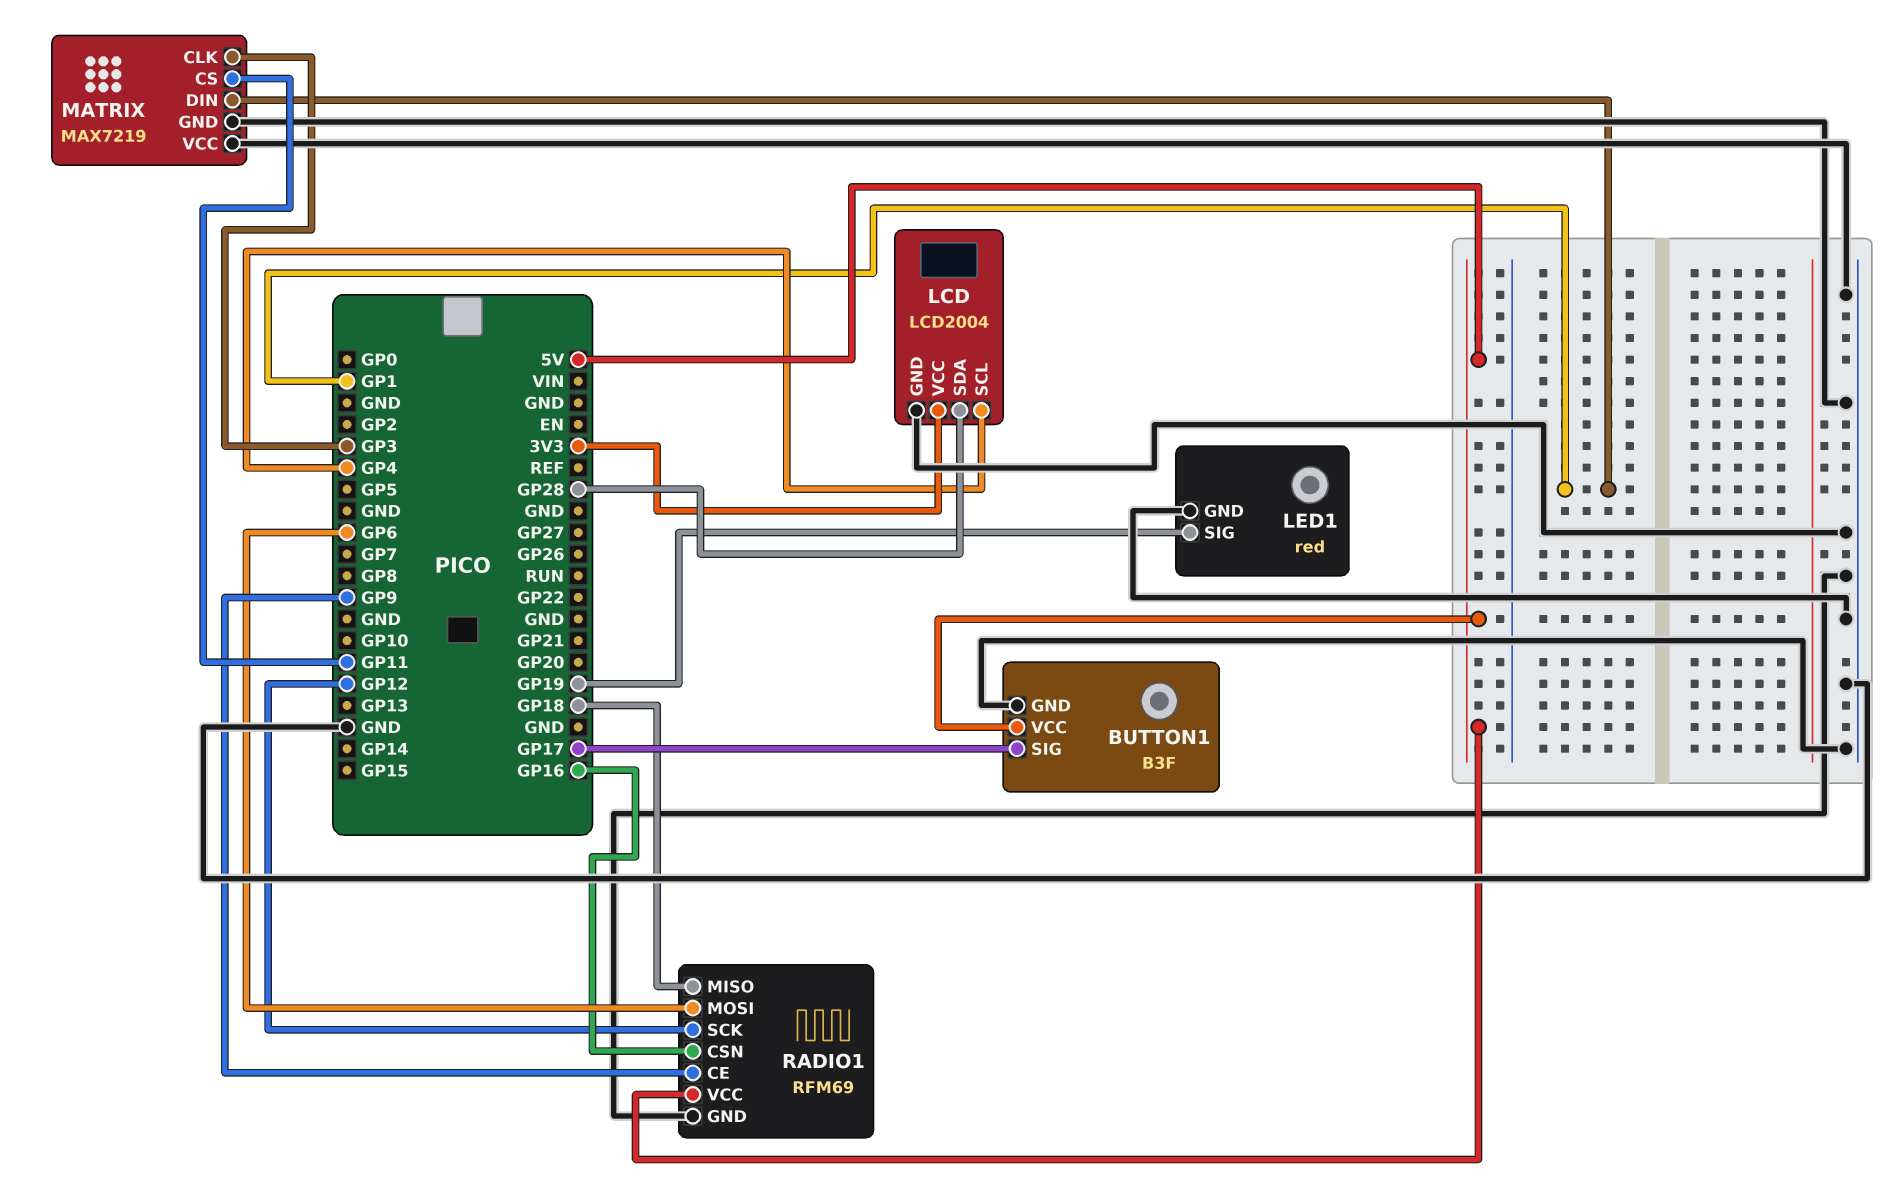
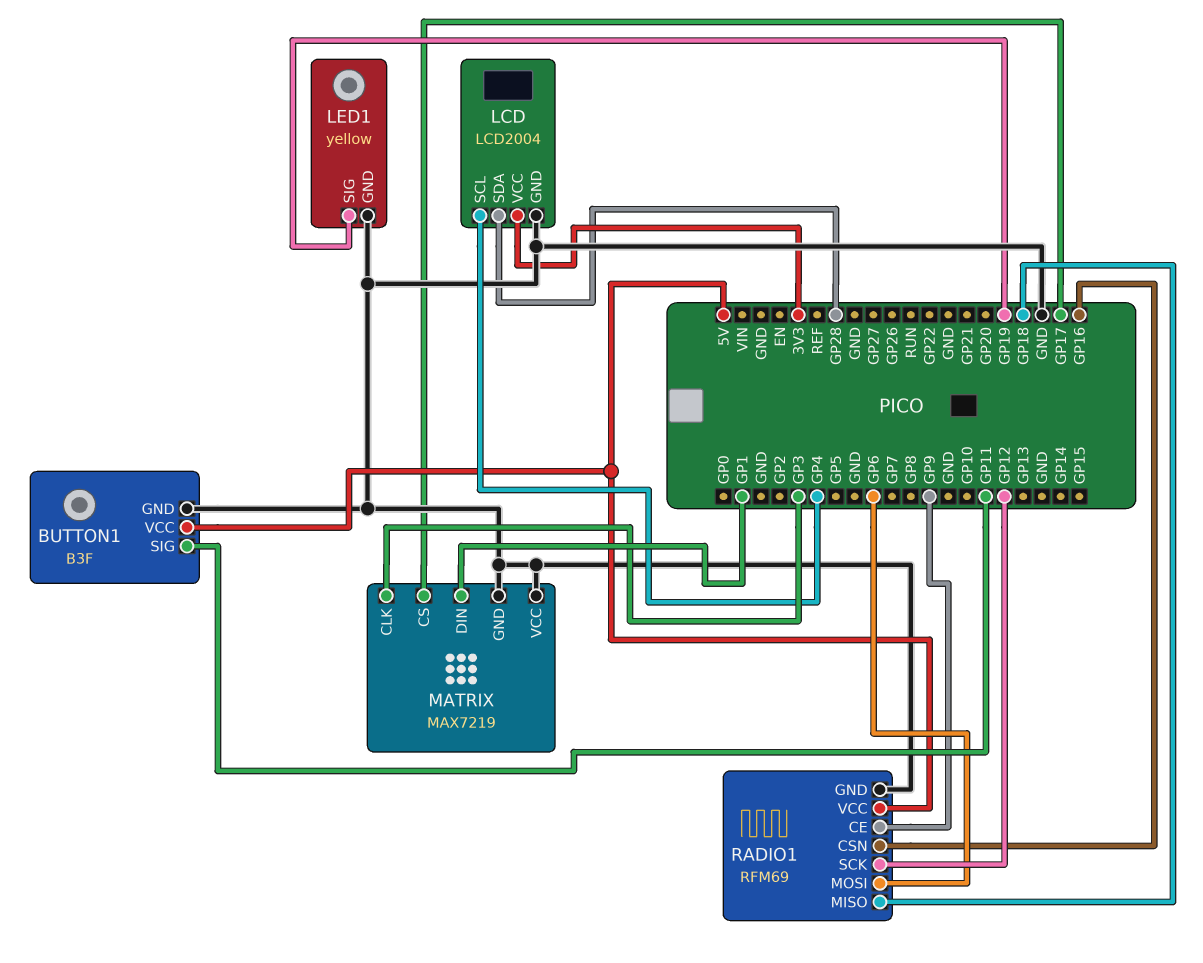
BUTTON1 pin SIG: GP17 -> GP11
LED1: red -> yellow
MATRIX pin CS: GP11 -> GP17

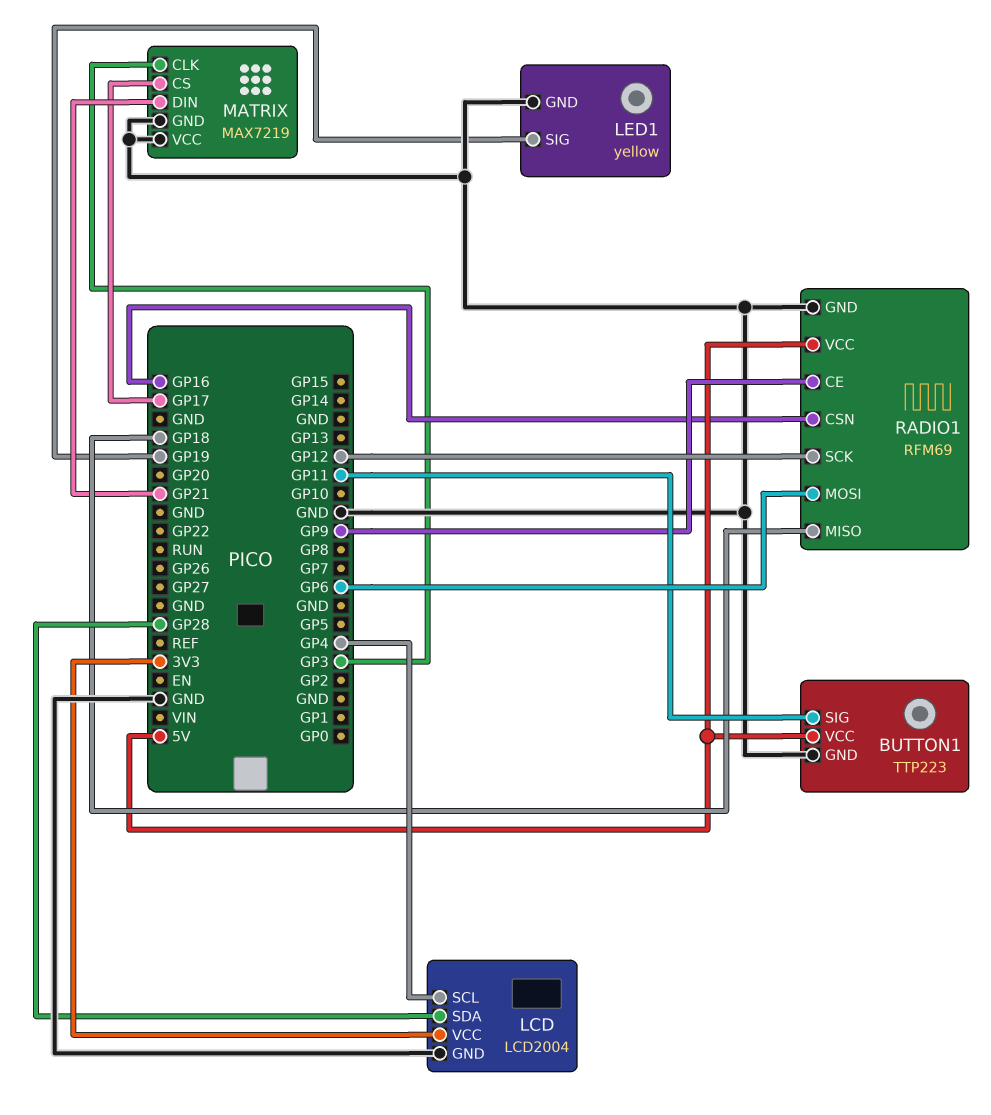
BUTTON1: B3F -> TTP223
MATRIX pin DIN: GP1 -> GP21

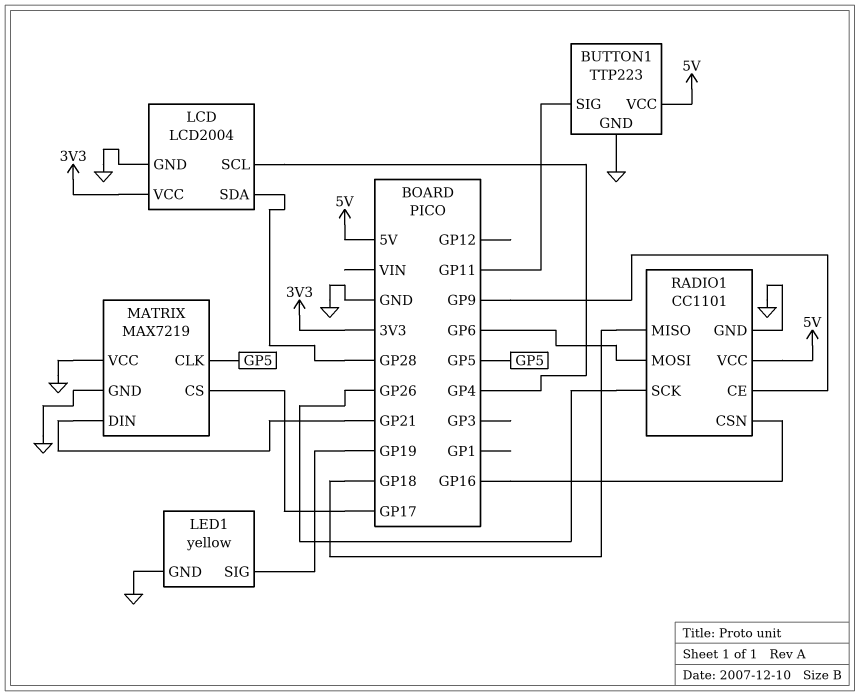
MATRIX pin CLK: GP3 -> GP5
RADIO1: RFM69 -> CC1101
RADIO1 pin SCK: GP12 -> GP26

